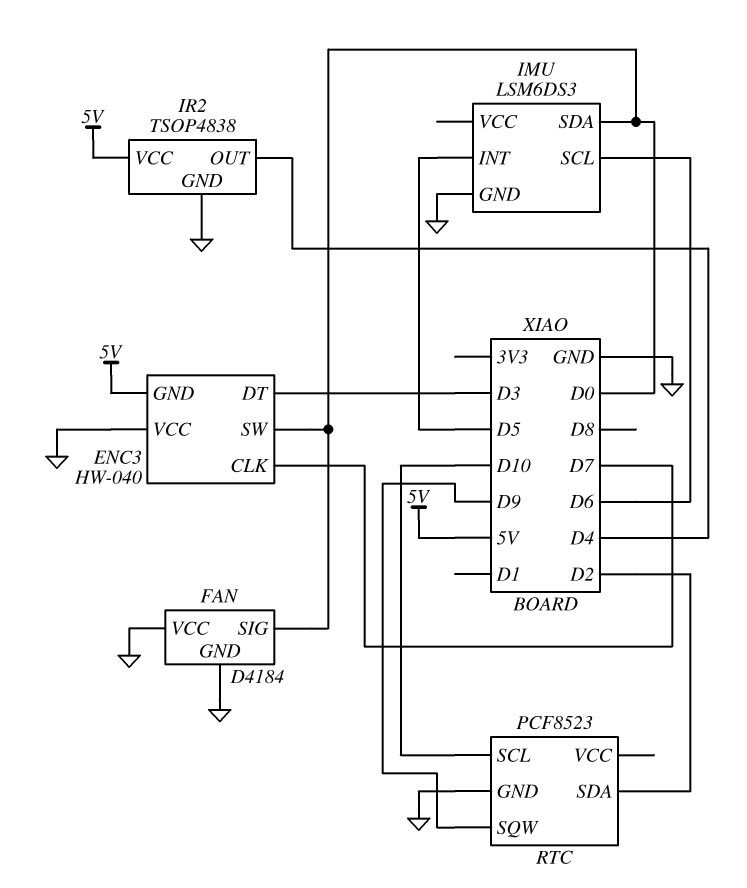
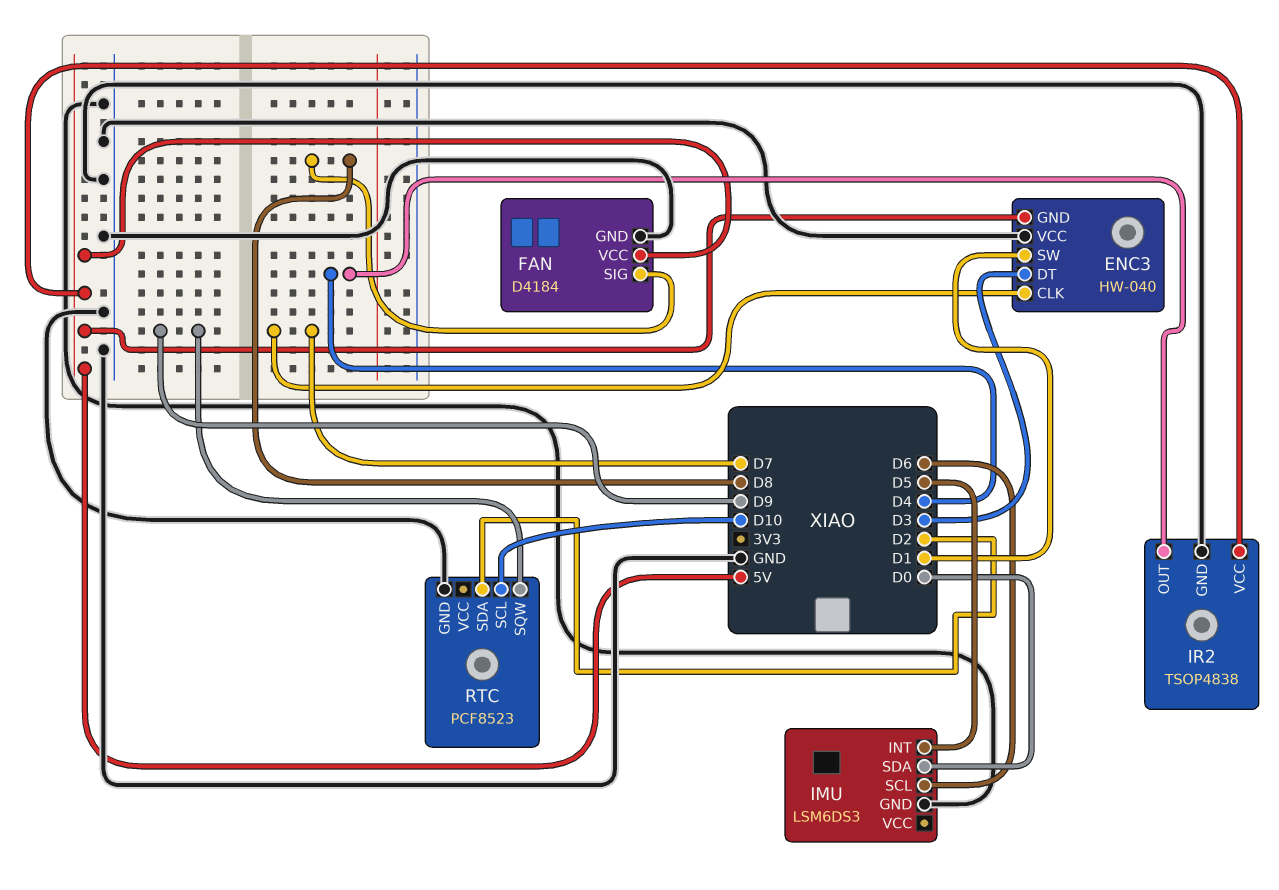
ENC3 pin SW: D0 -> D1
FAN pin SIG: D0 -> D8
FAN pin VCC: GND -> 5V

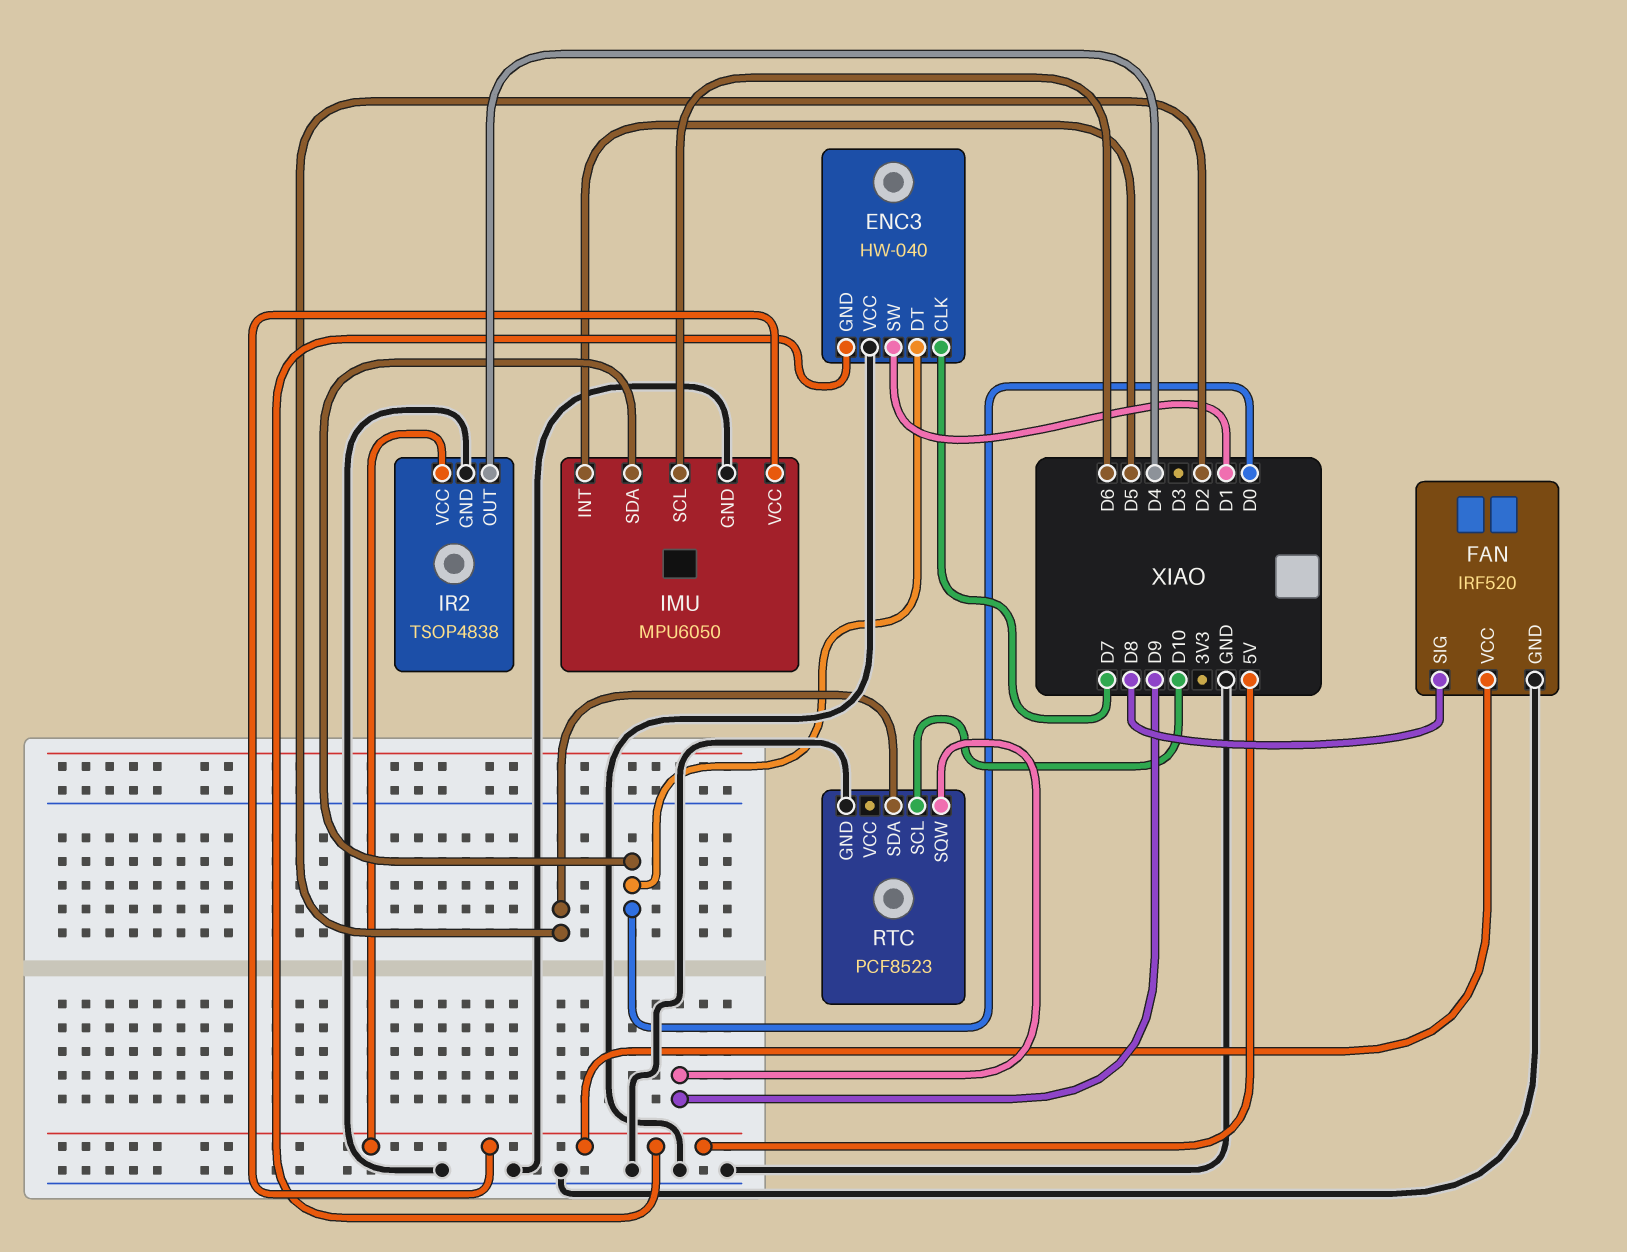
ENC3 pin DT: D3 -> D0
FAN: D4184 -> IRF520
IMU: LSM6DS3 -> MPU6050
IMU pin VCC: none -> 5V

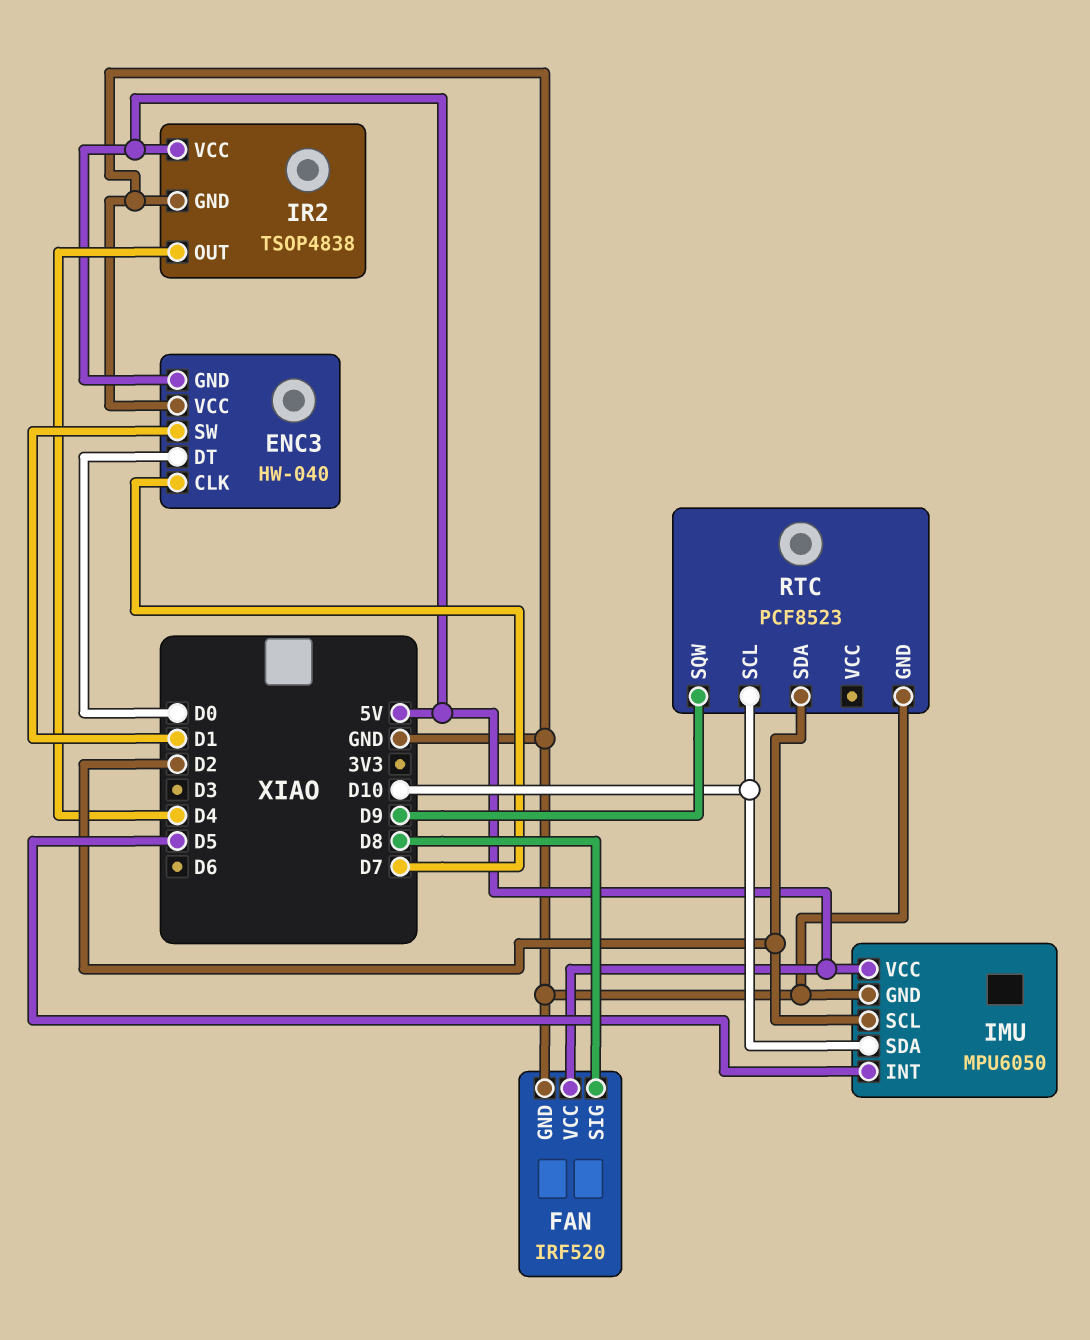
IMU pin SCL: D6 -> D2
IMU pin SDA: D0 -> D10

